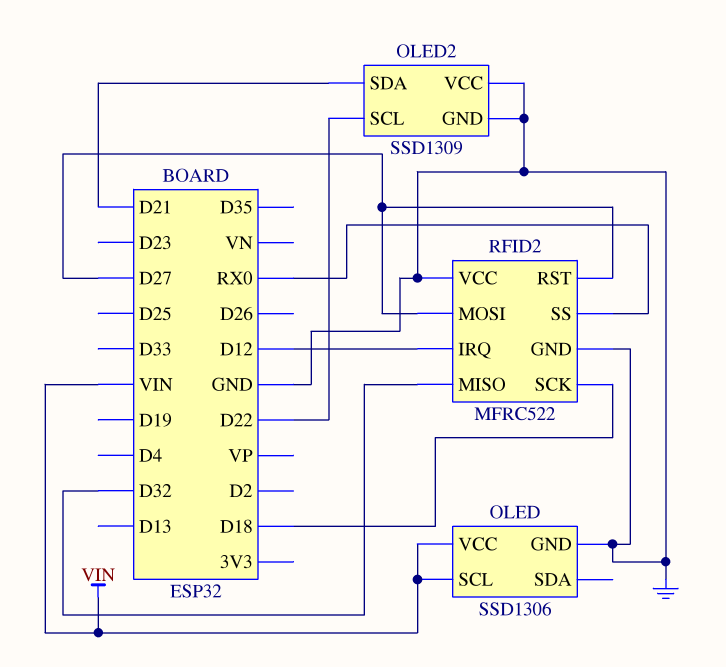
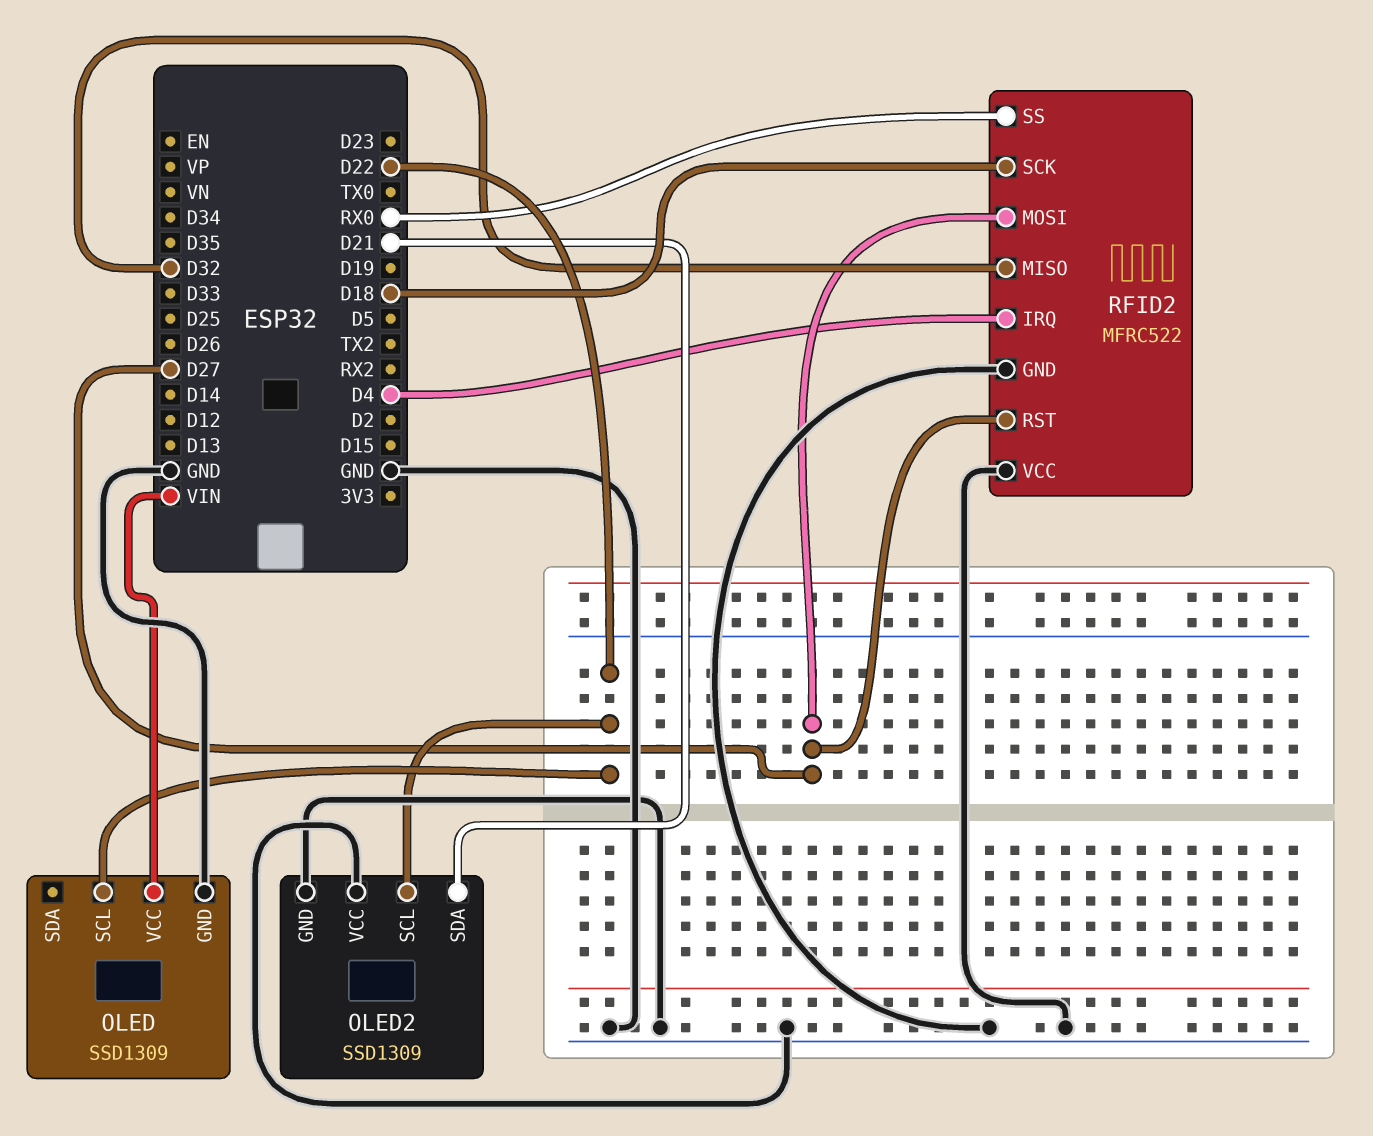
OLED: SSD1306 -> SSD1309
OLED pin SCL: VIN -> D22
RFID2 pin IRQ: D12 -> D4

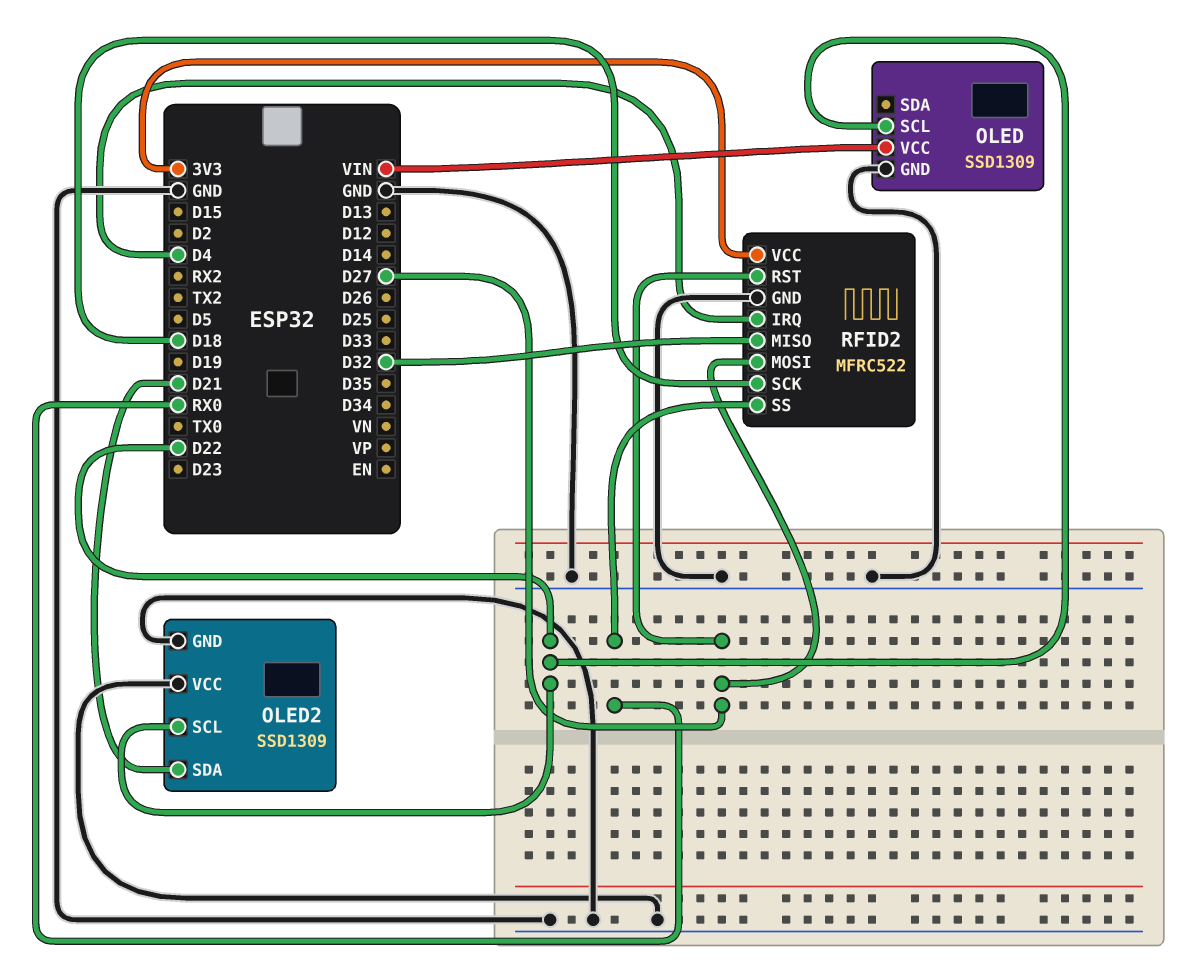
RFID2 pin VCC: GND -> 3V3

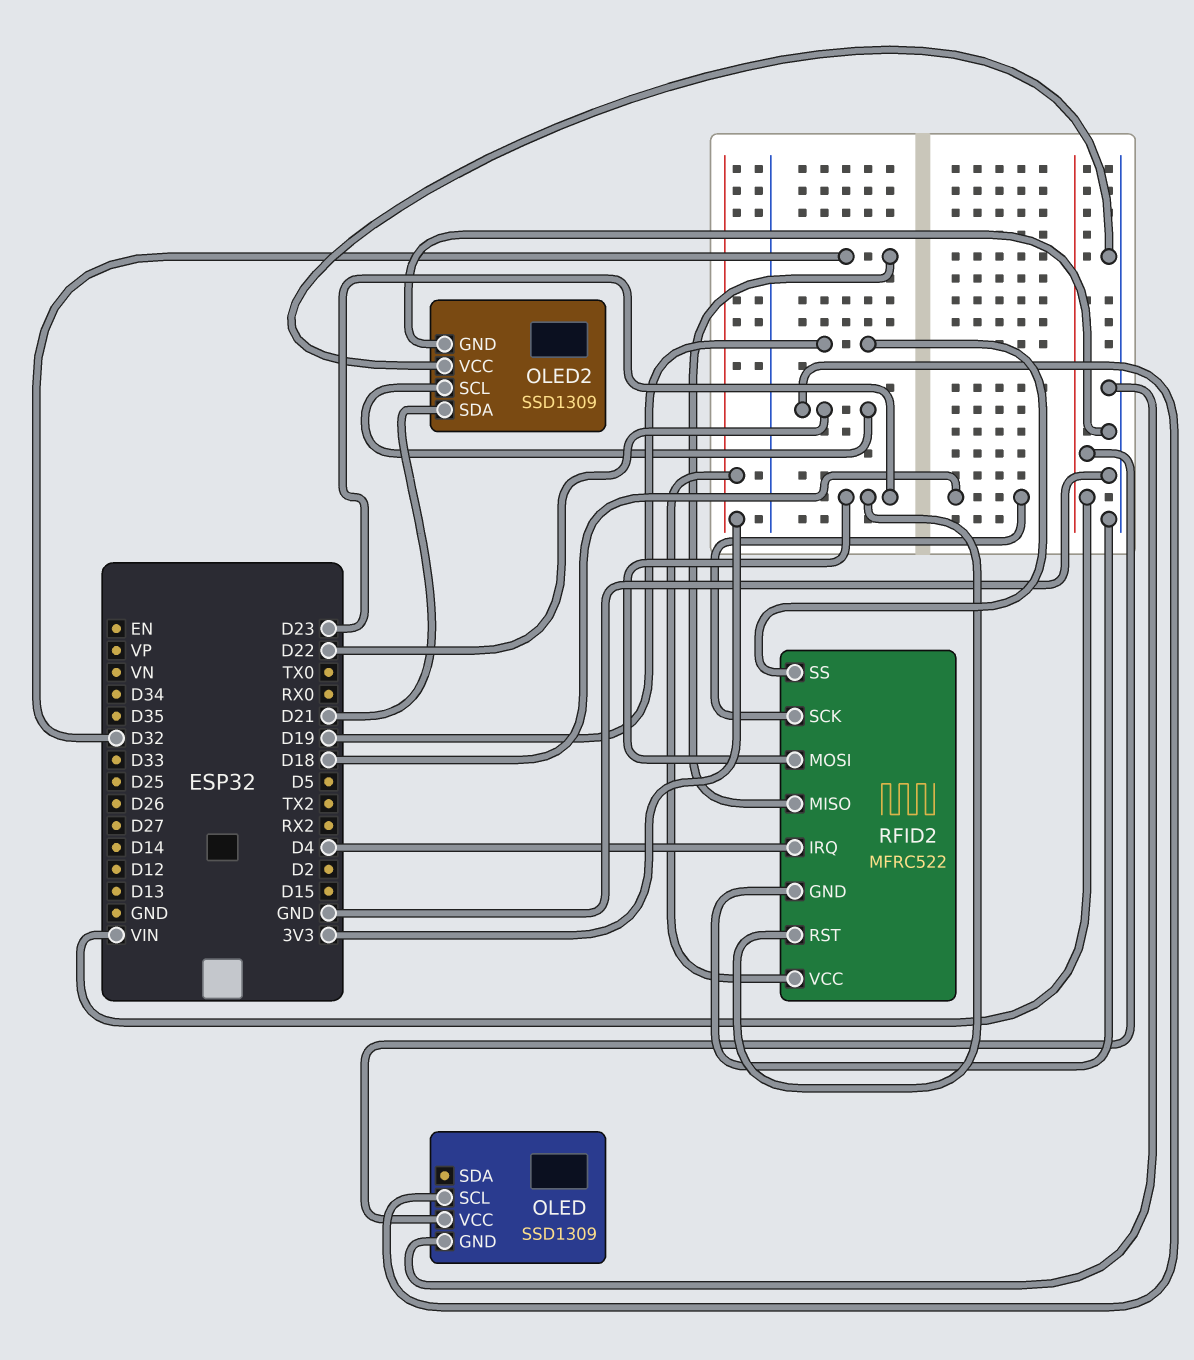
RFID2 pin MOSI: D27 -> D23
RFID2 pin RST: D27 -> D23
RFID2 pin SS: RX0 -> D19

